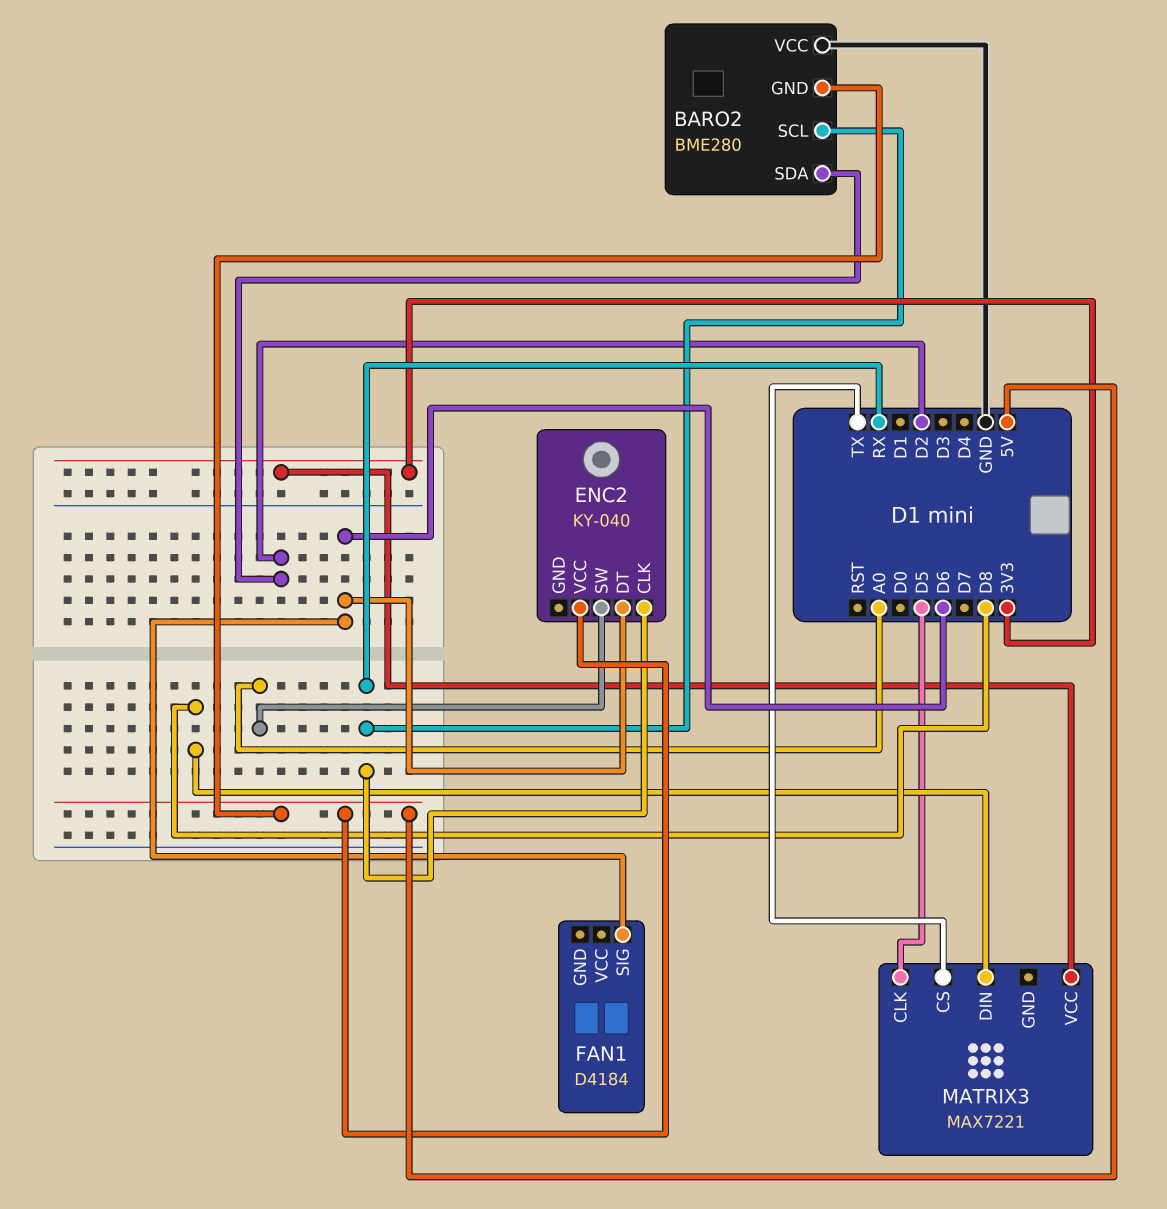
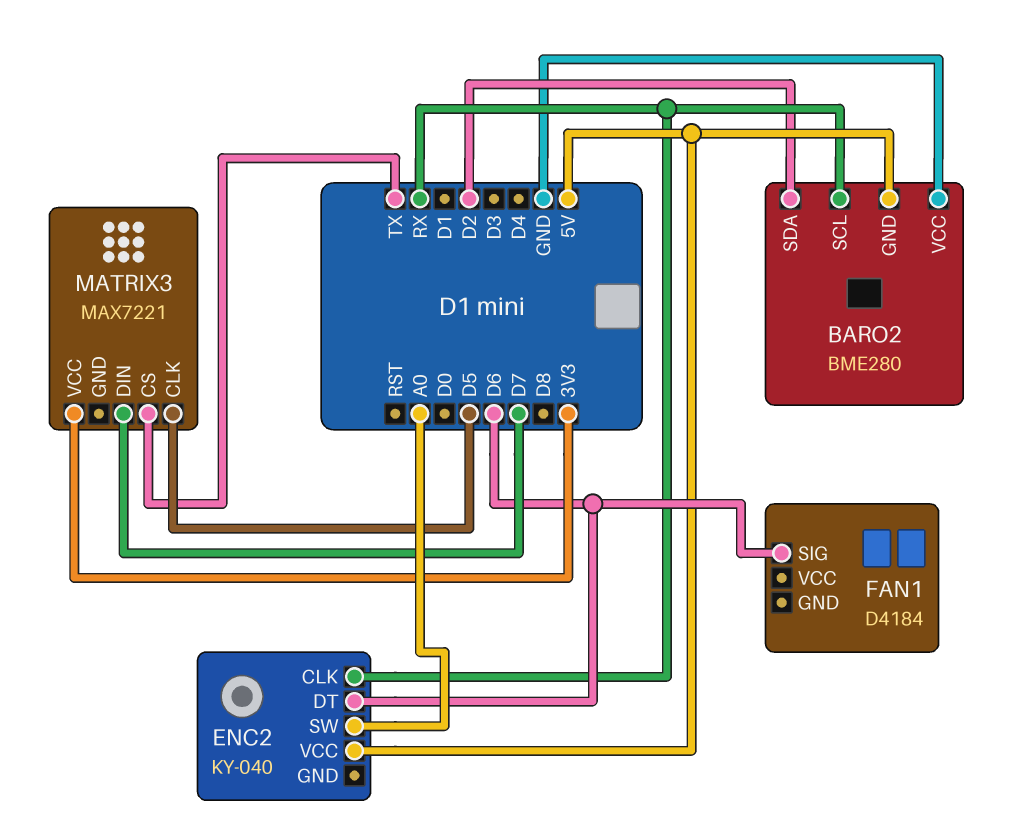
MATRIX3 pin DIN: D8 -> D7

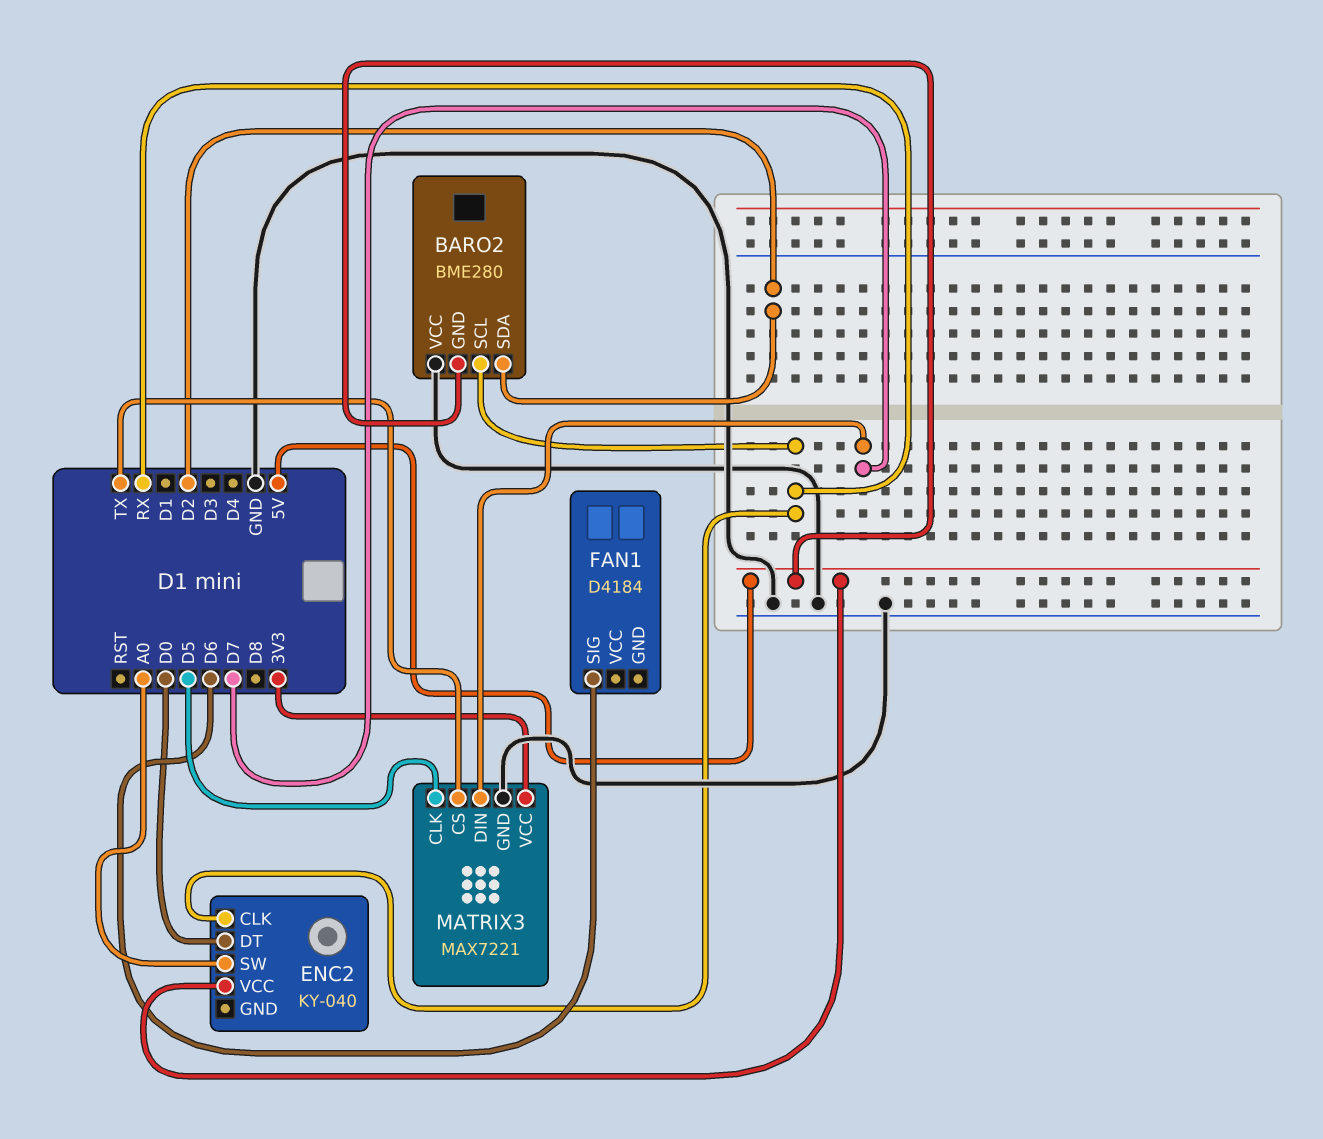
ENC2 pin DT: D6 -> D0
MATRIX3 pin GND: none -> GND

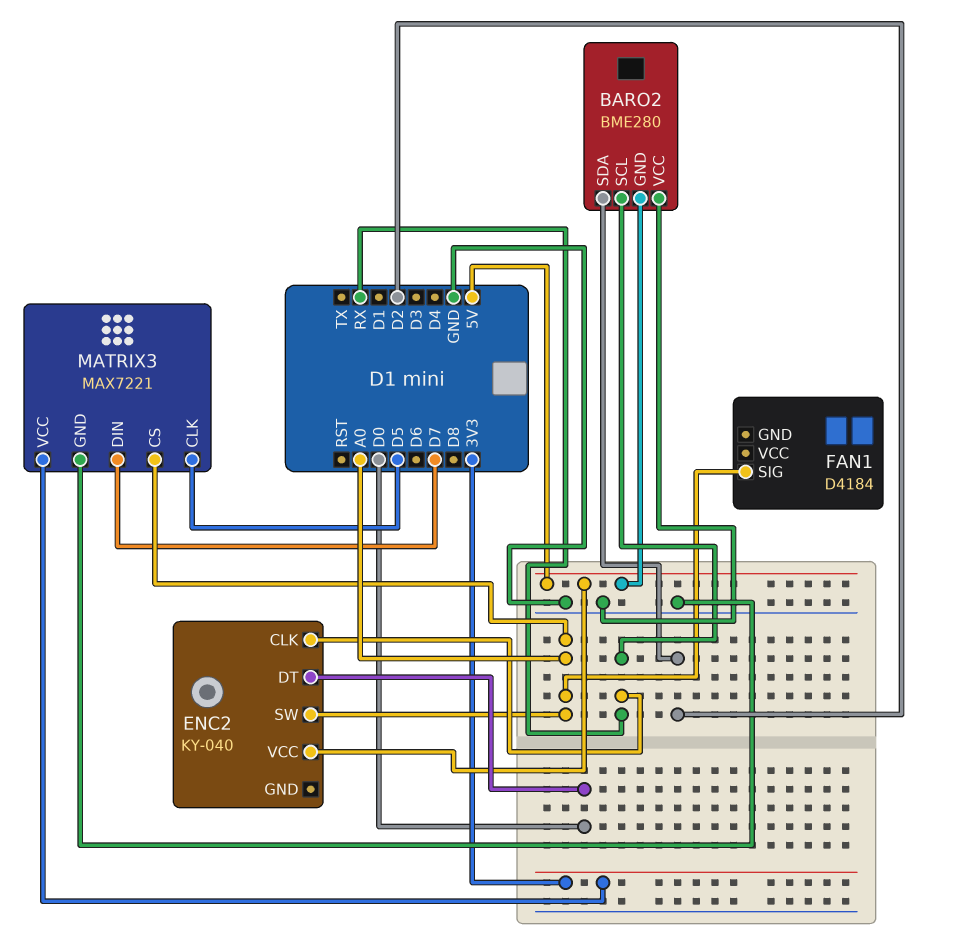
FAN1 pin SIG: D6 -> A0
MATRIX3 pin CS: TX -> A0

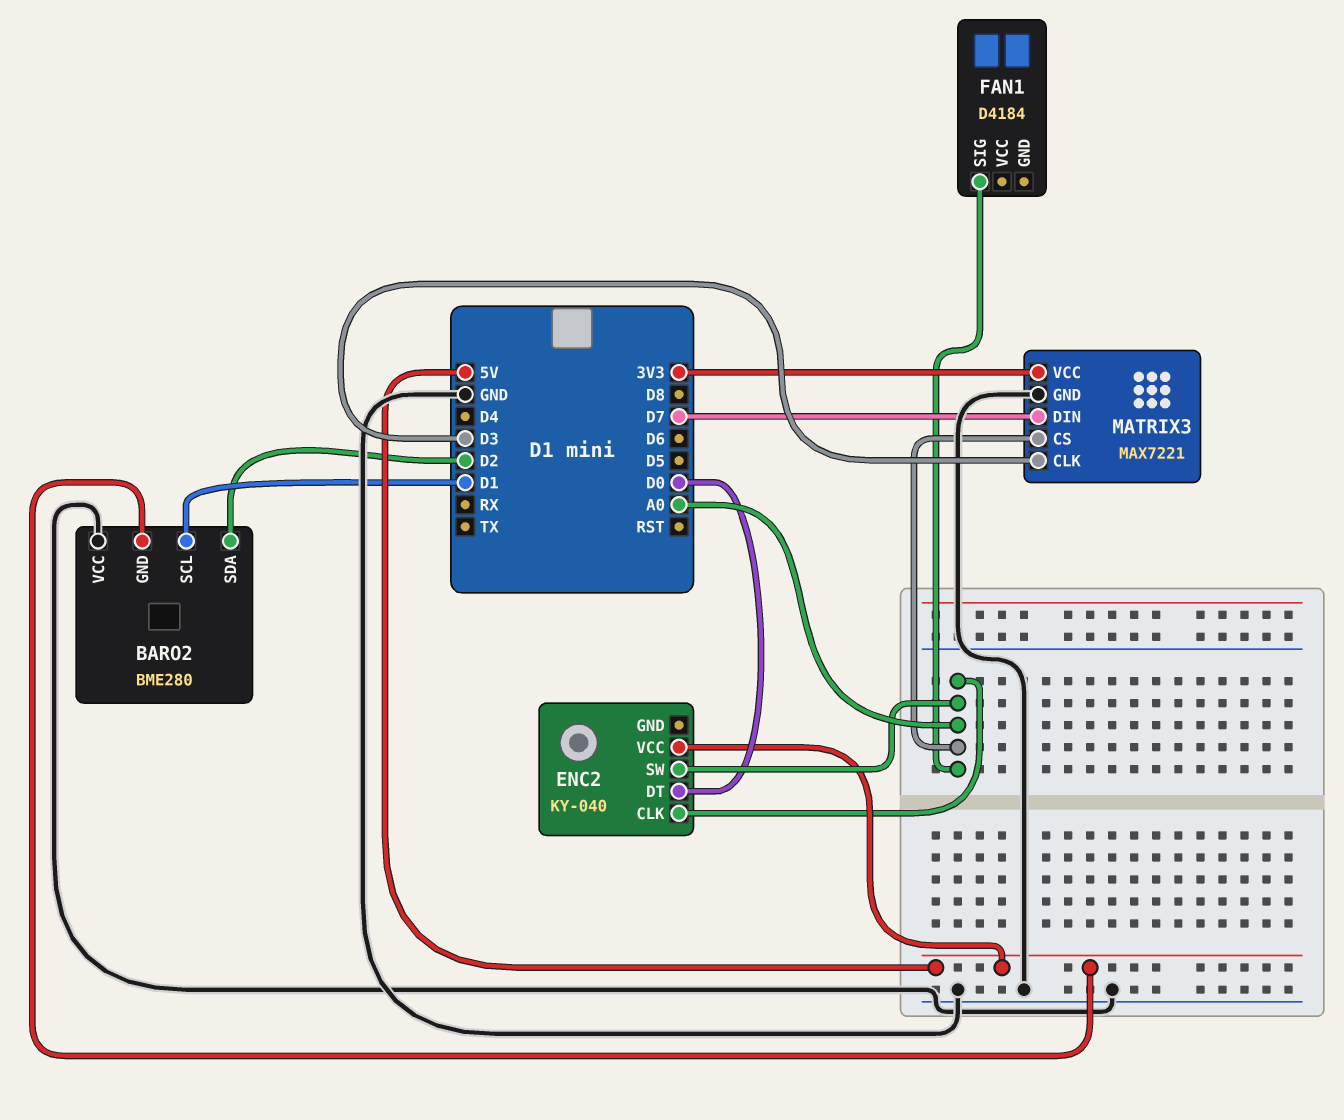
BARO2 pin SCL: RX -> D1
ENC2 pin CLK: RX -> A0
MATRIX3 pin CLK: D5 -> D3

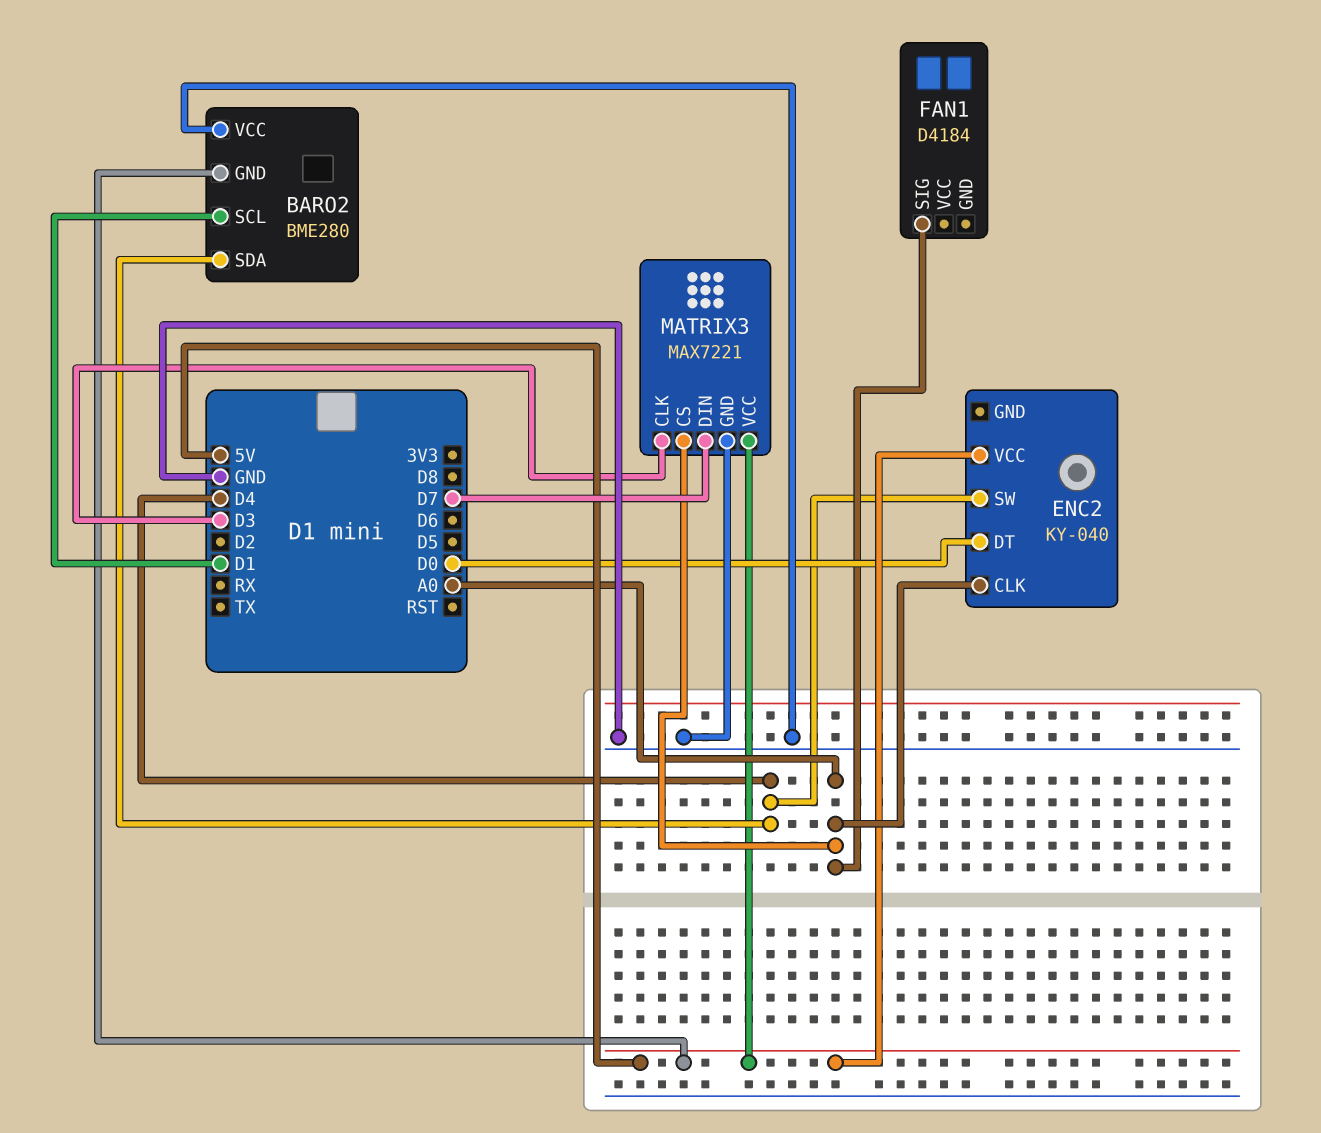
BARO2 pin SDA: D2 -> D4
ENC2 pin SW: A0 -> D4
MATRIX3 pin VCC: 3V3 -> 5V

